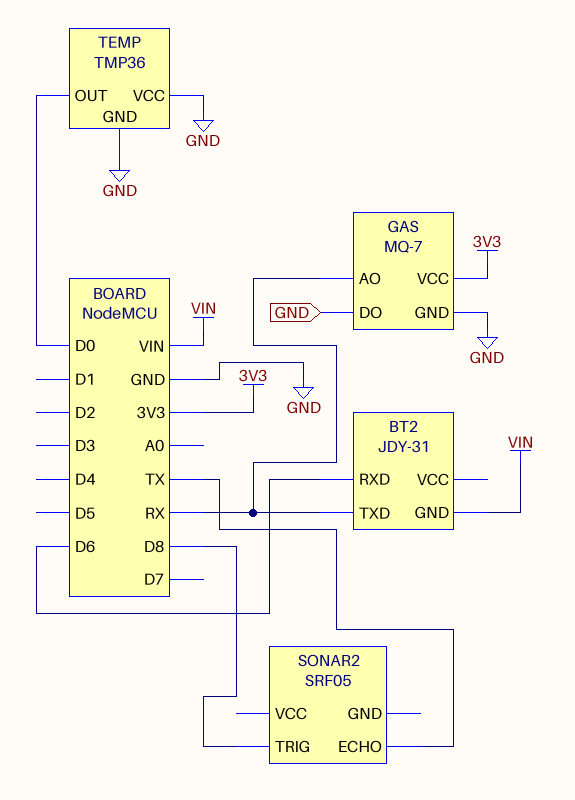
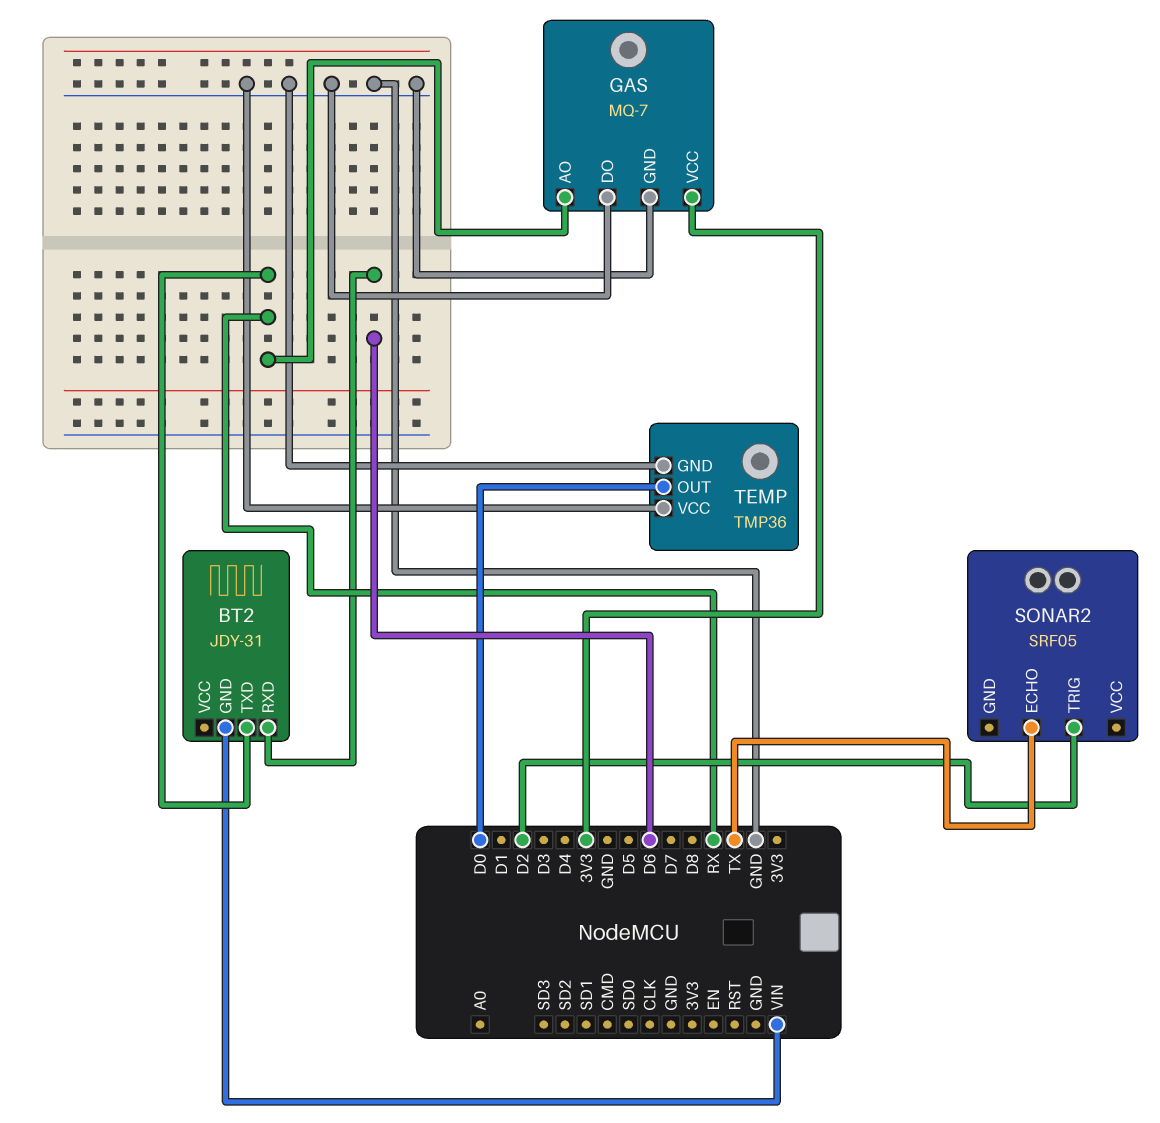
SONAR2 pin TRIG: D8 -> D2

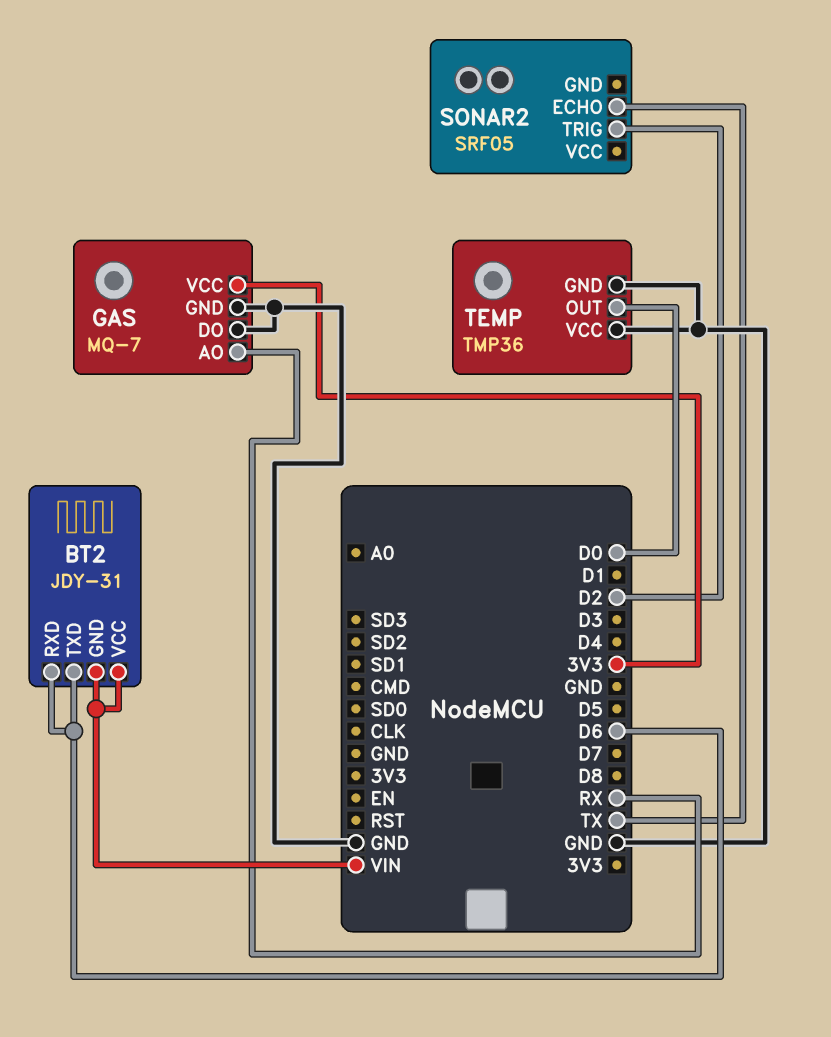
BT2 pin TXD: RX -> D6
BT2 pin VCC: none -> VIN

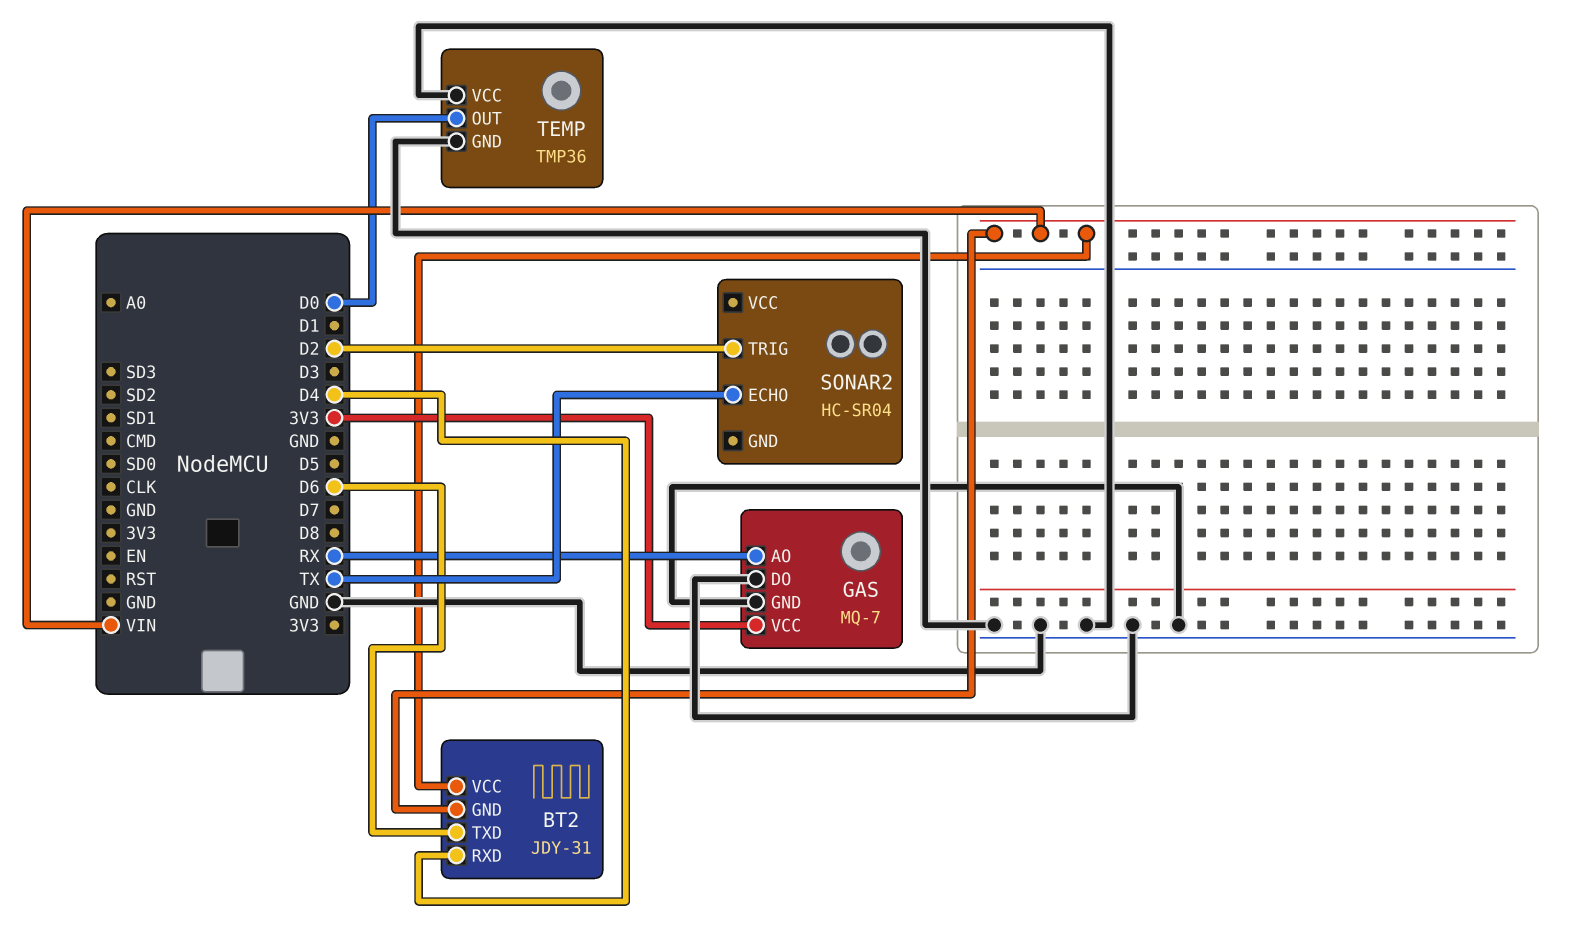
BT2 pin RXD: D6 -> D4
SONAR2: SRF05 -> HC-SR04

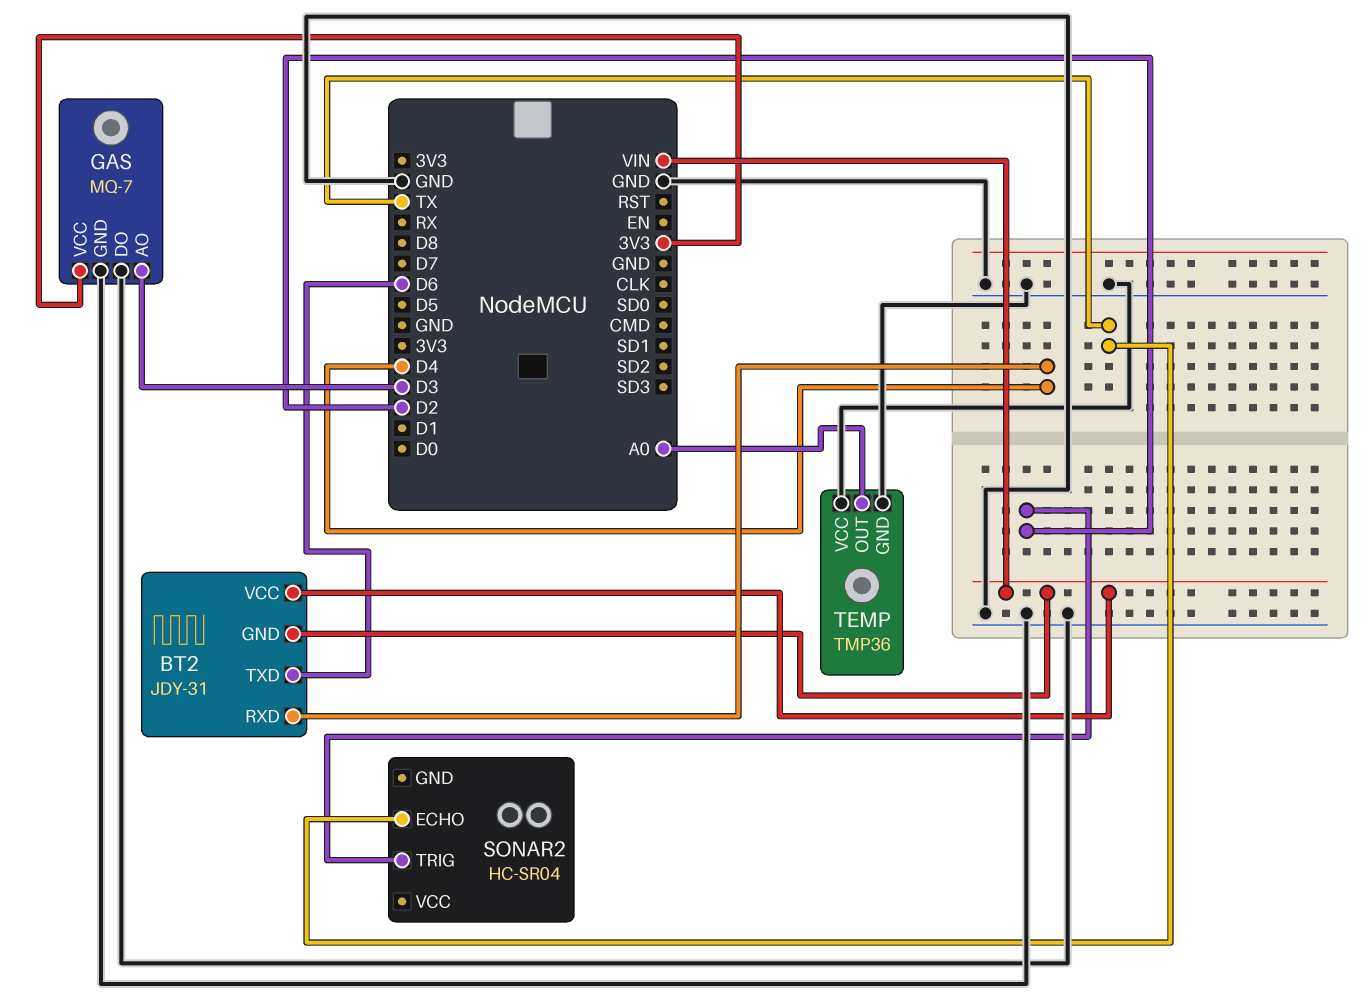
GAS pin AO: RX -> D3
TEMP pin OUT: D0 -> A0

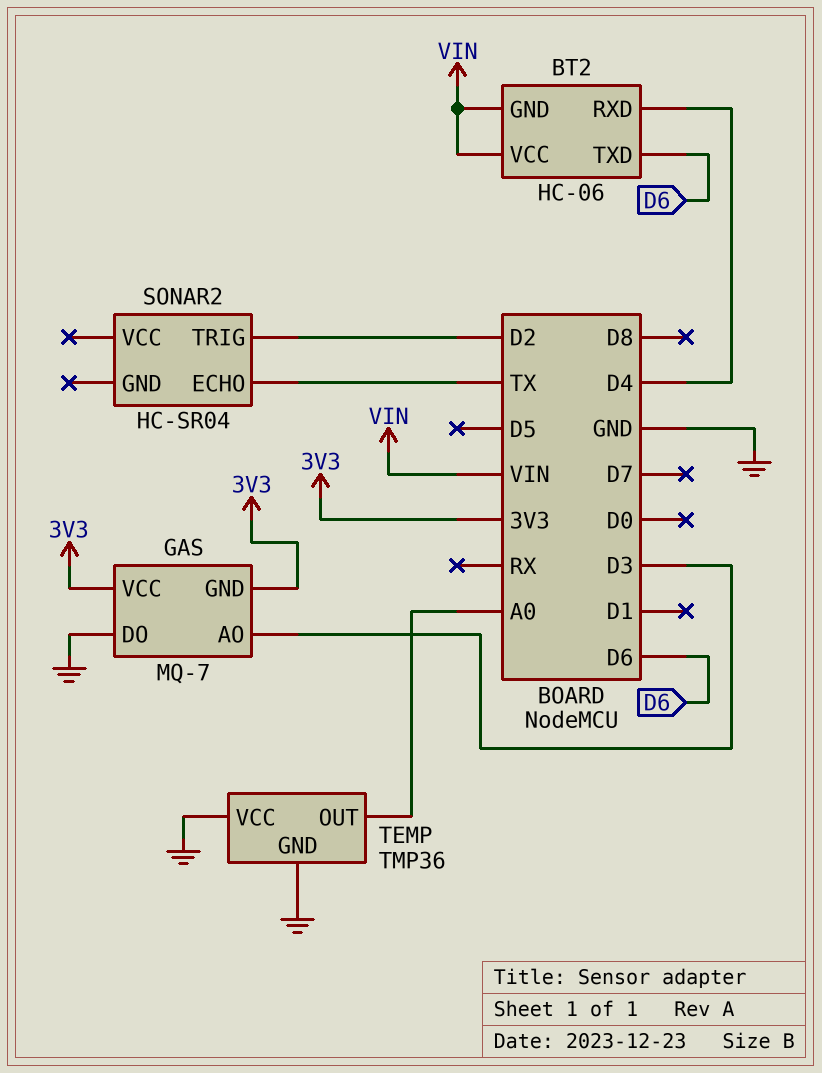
BT2: JDY-31 -> HC-06
GAS pin GND: GND -> 3V3

